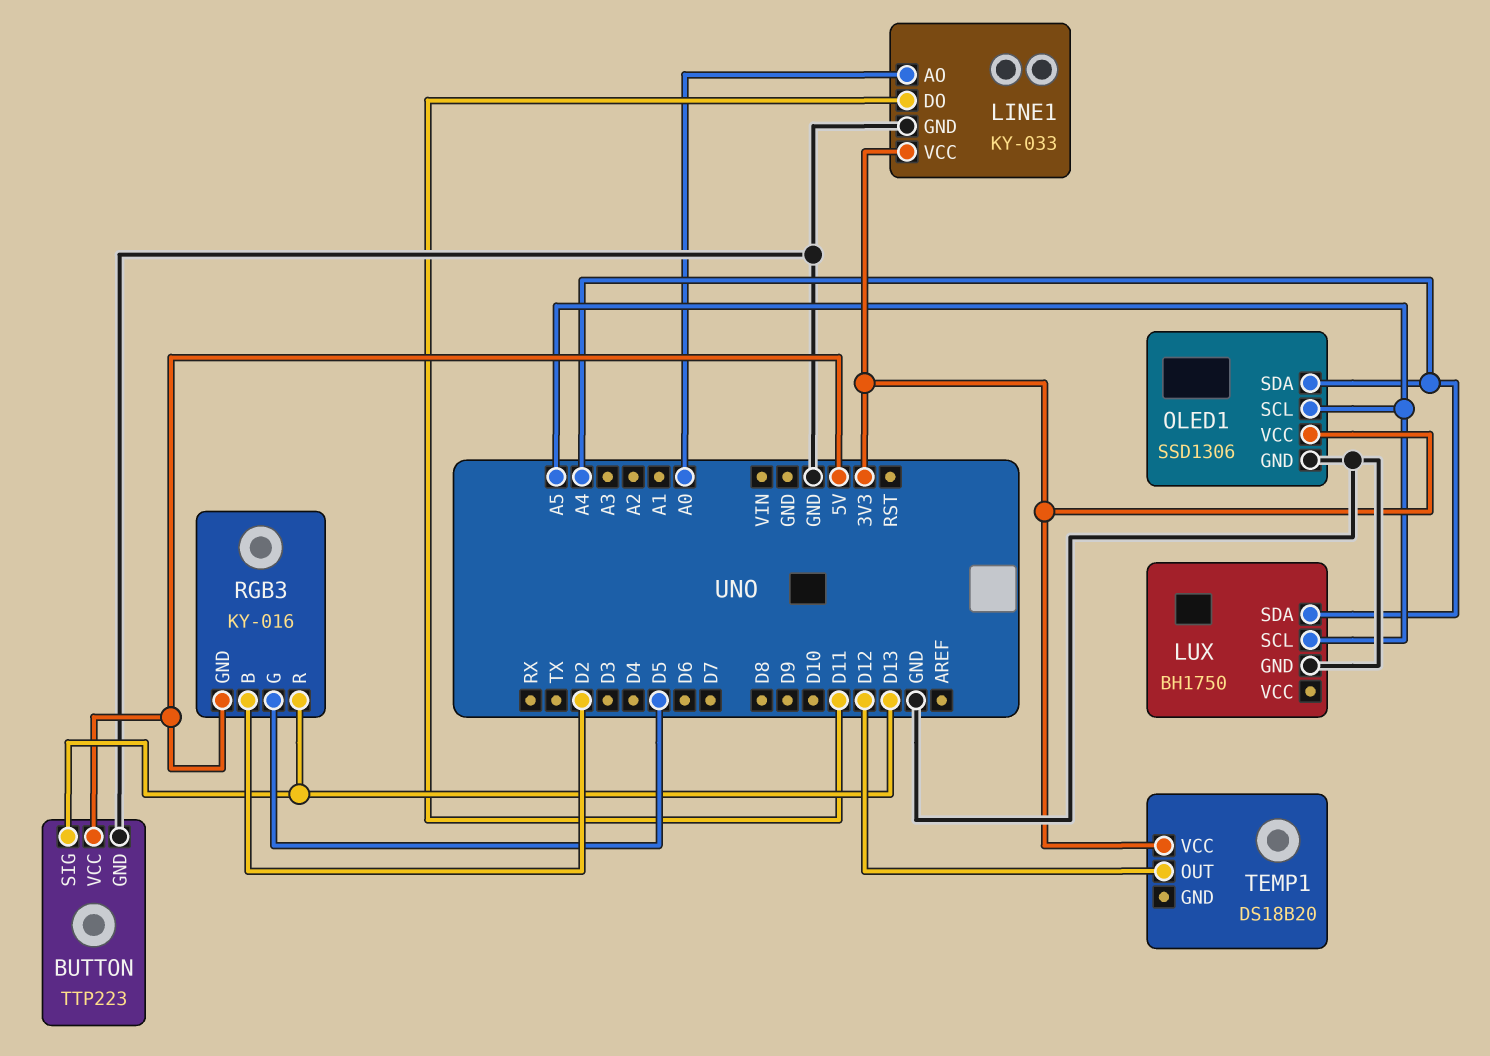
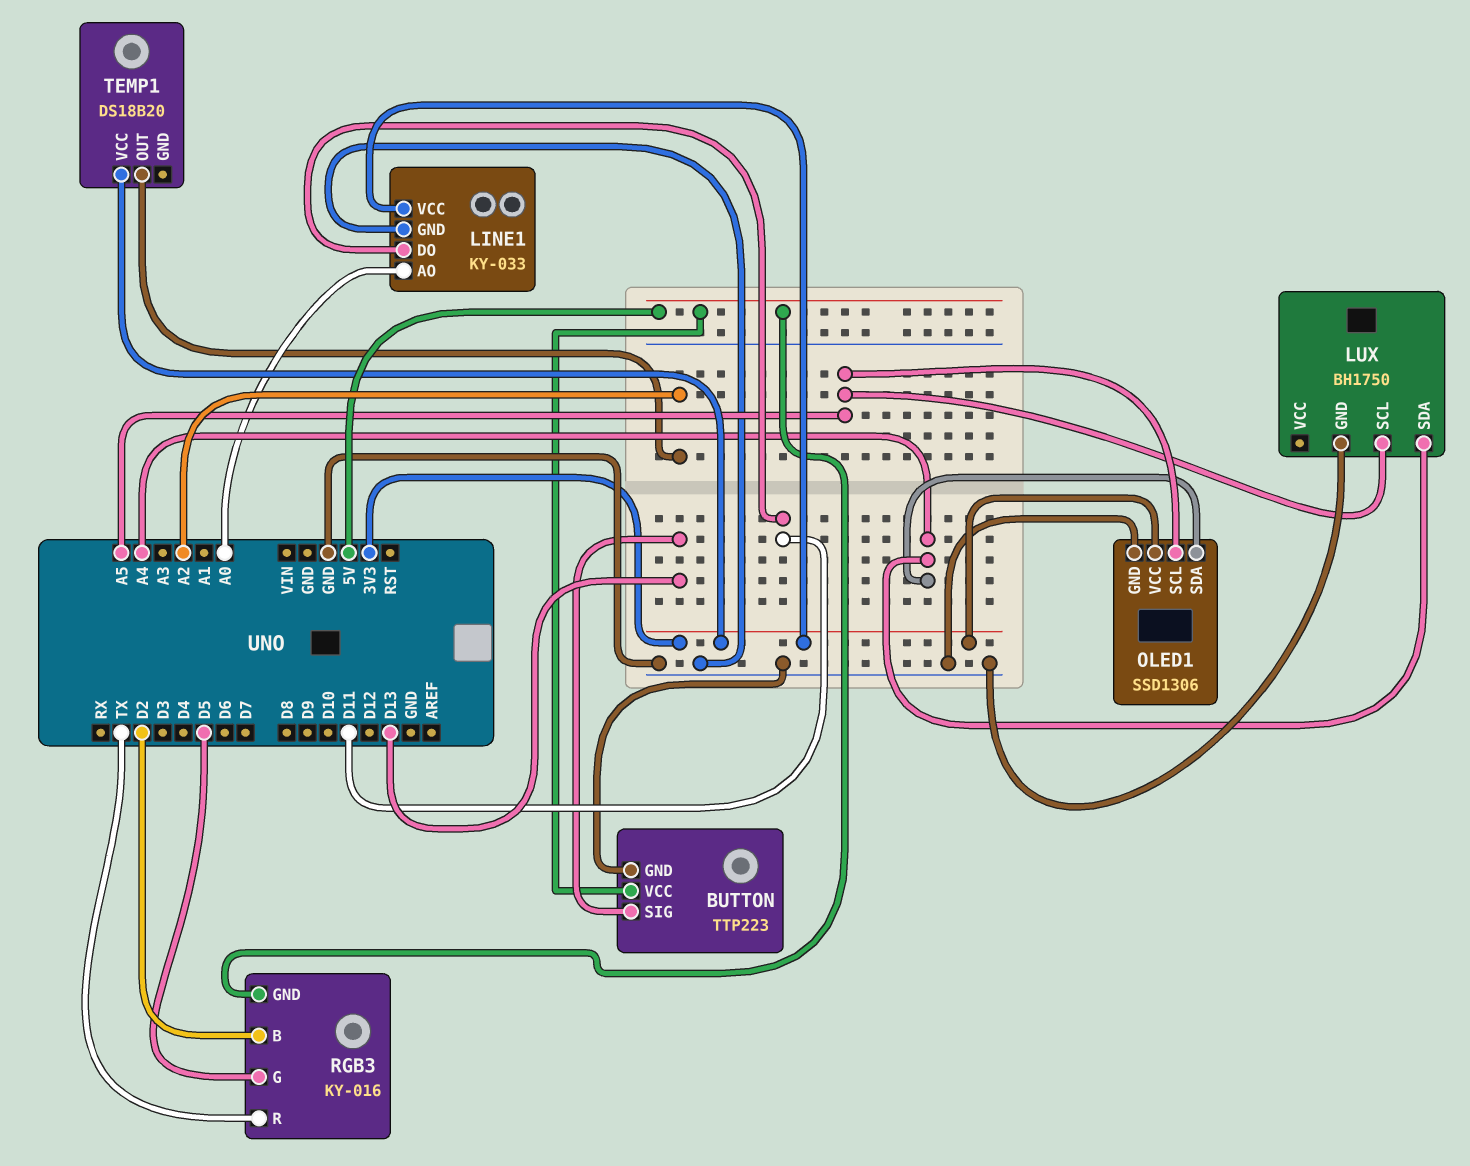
RGB3 pin R: D13 -> TX
TEMP1 pin OUT: D12 -> A2

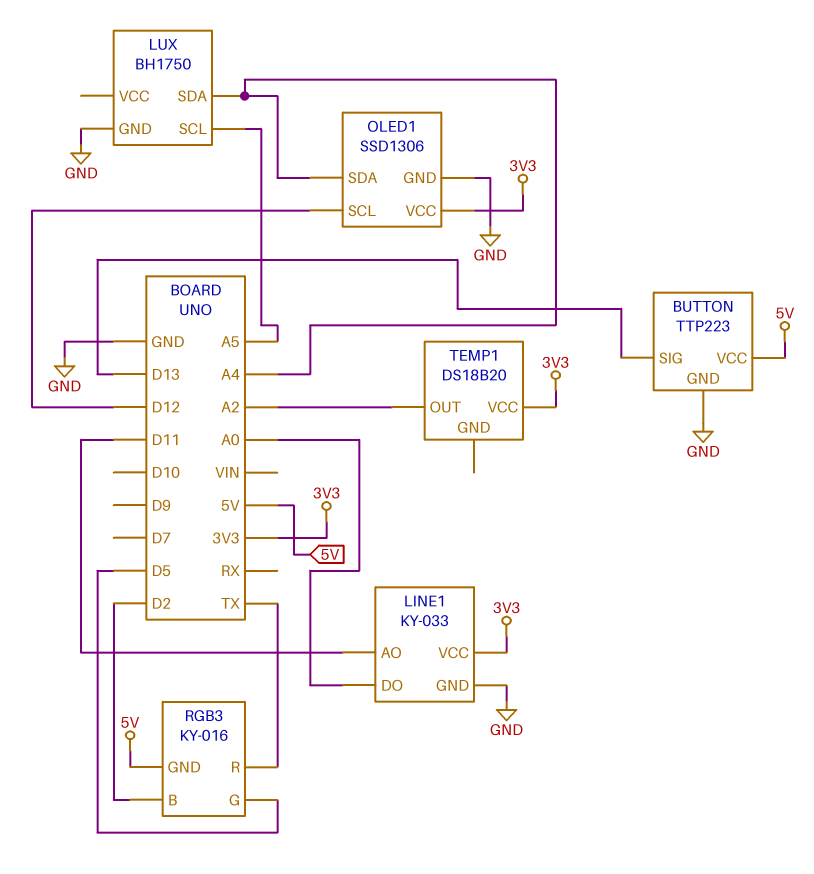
LINE1 pin AO: A0 -> D11
LINE1 pin DO: D11 -> A0
OLED1 pin SCL: A5 -> D12

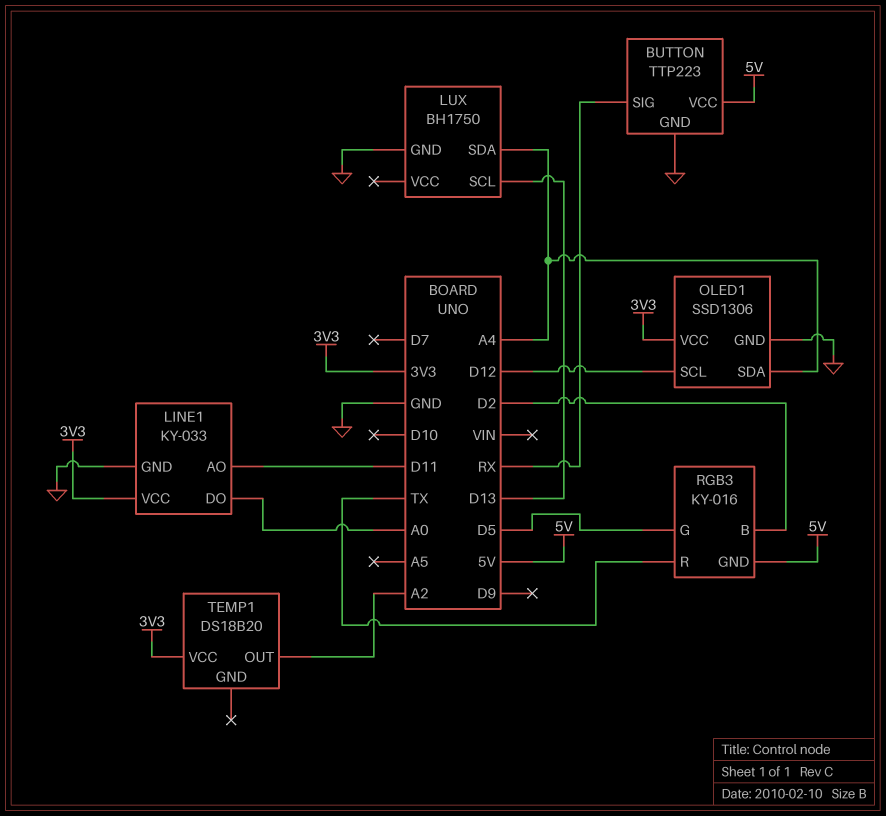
BUTTON pin SIG: D13 -> RX
LUX pin SCL: A5 -> D13

